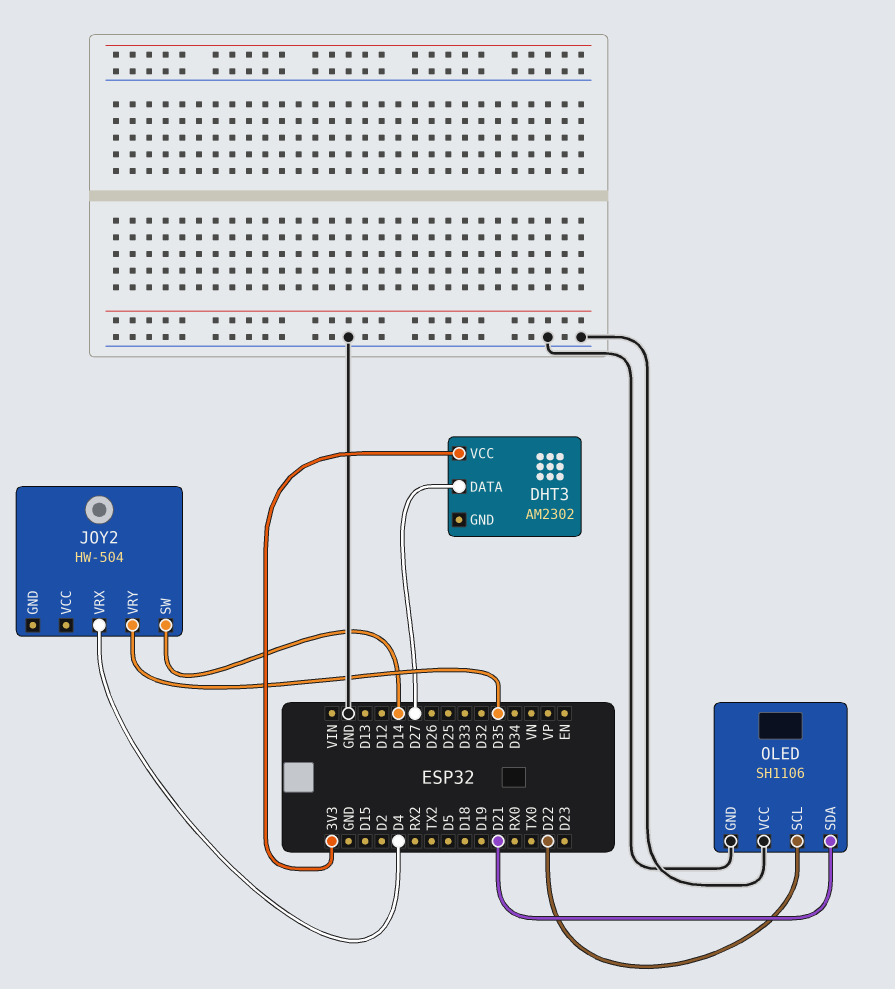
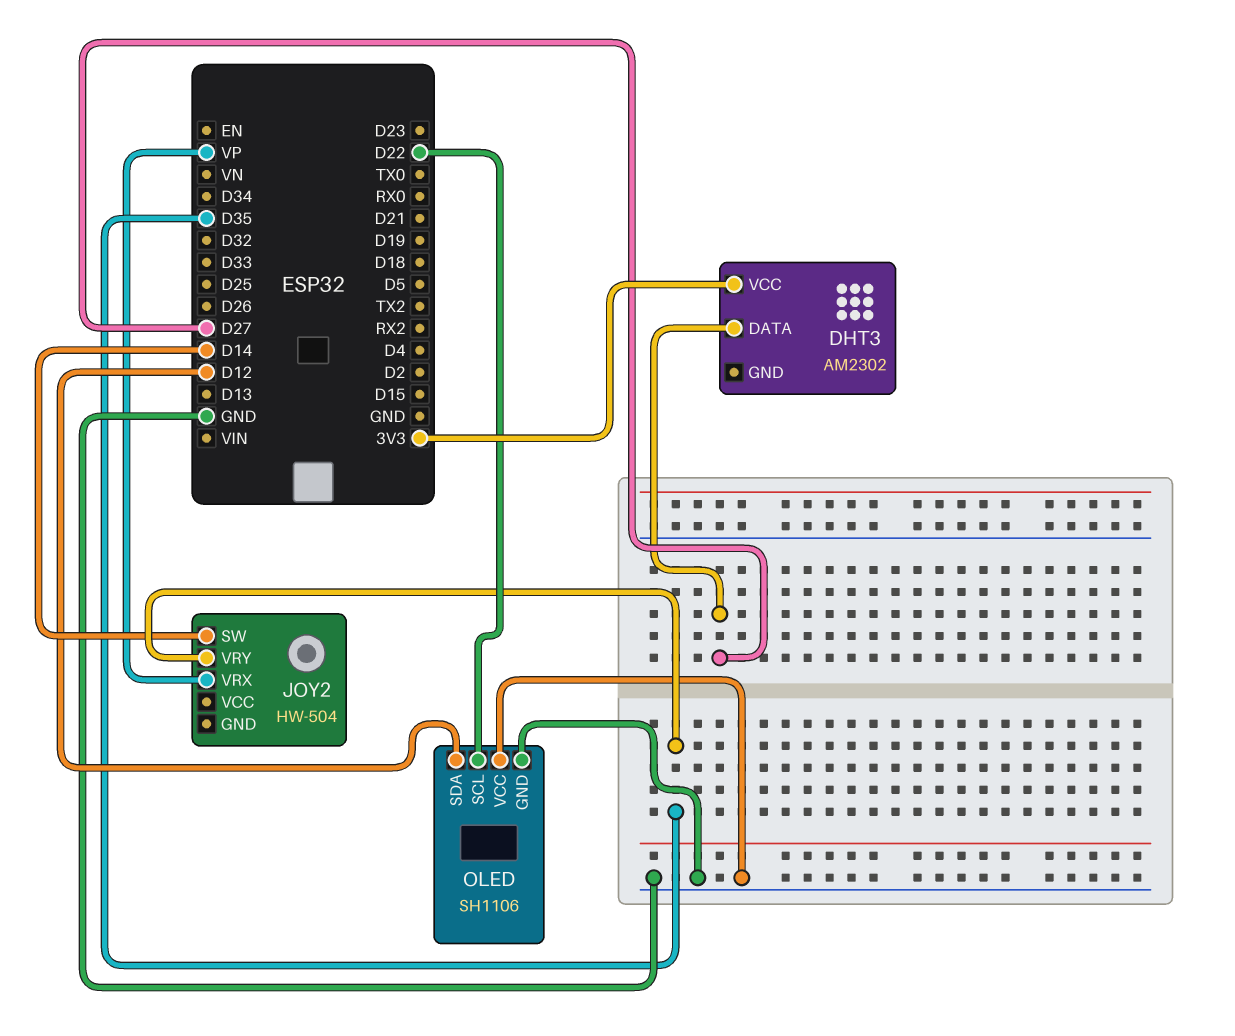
JOY2 pin VRX: D4 -> VP
OLED pin SDA: D21 -> D12

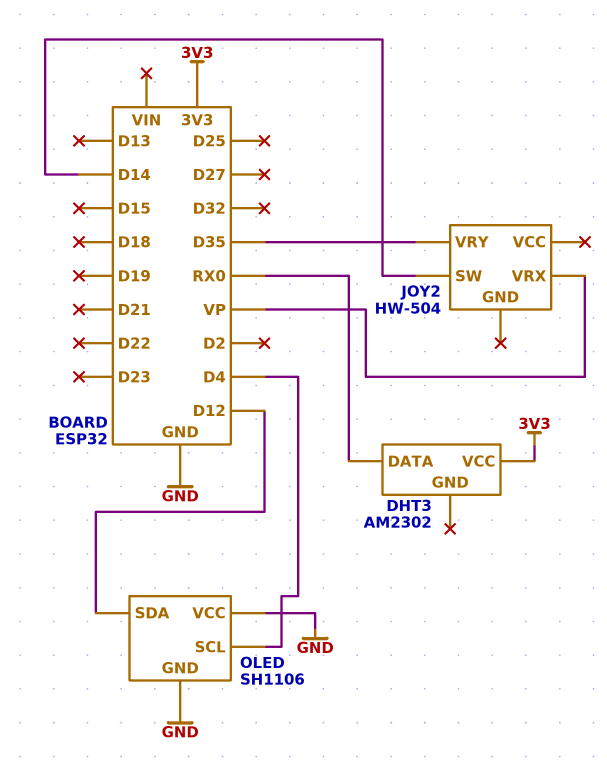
DHT3 pin DATA: D27 -> RX0
OLED pin SCL: D22 -> D4

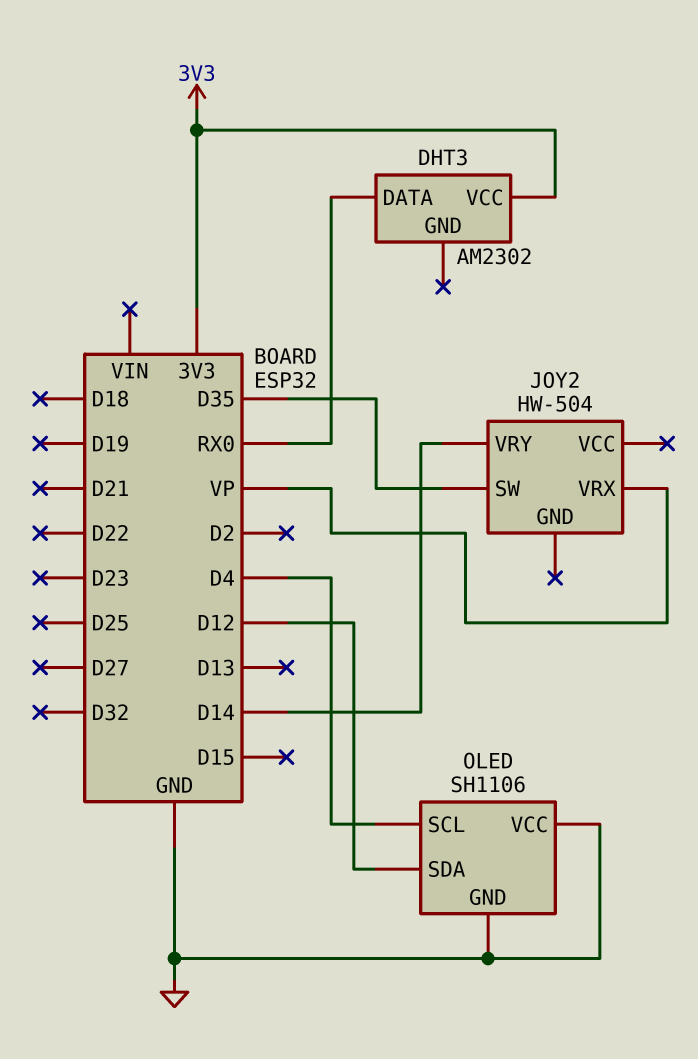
JOY2 pin SW: D14 -> D35
JOY2 pin VRY: D35 -> D14

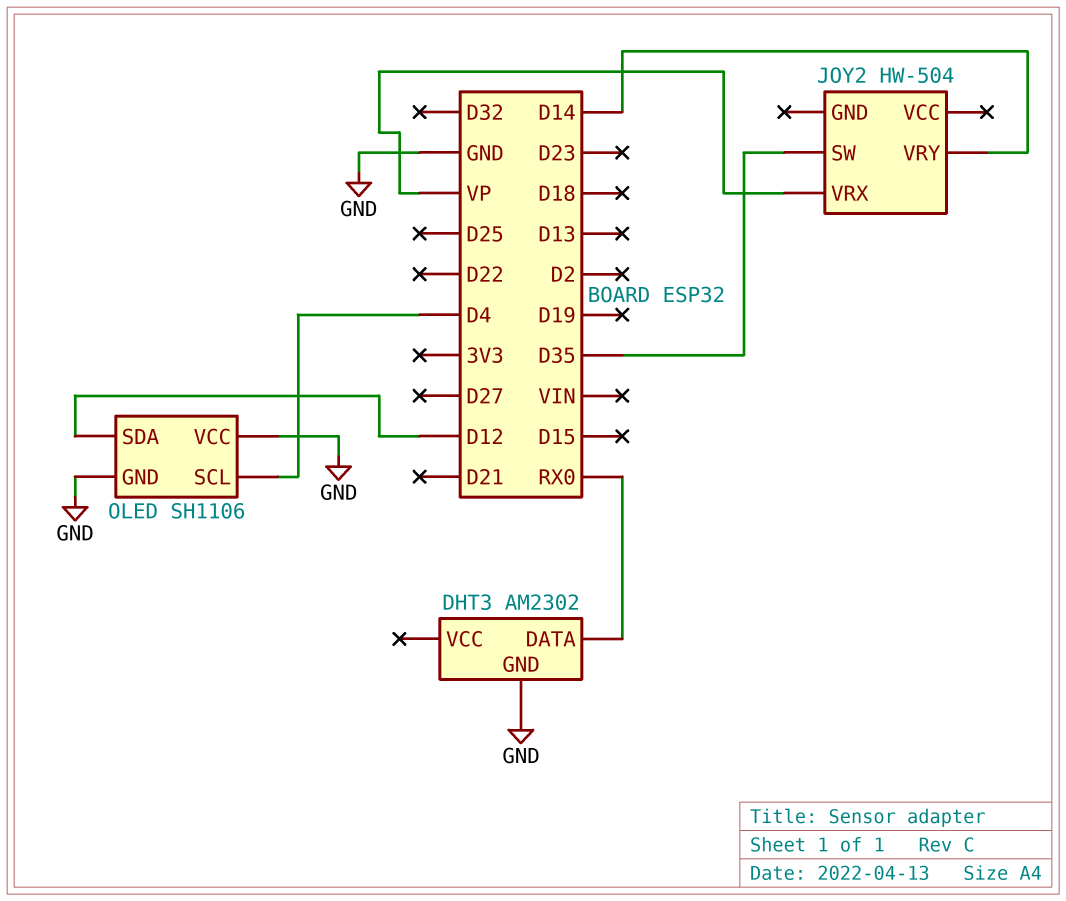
DHT3 pin GND: none -> GND
DHT3 pin VCC: 3V3 -> none

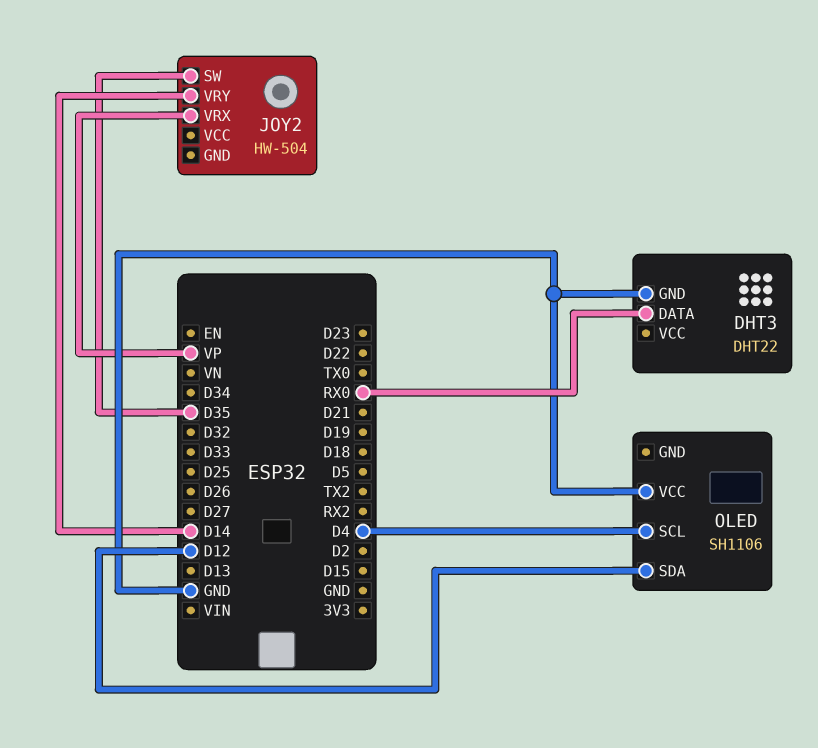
DHT3: AM2302 -> DHT22
OLED pin GND: GND -> none

